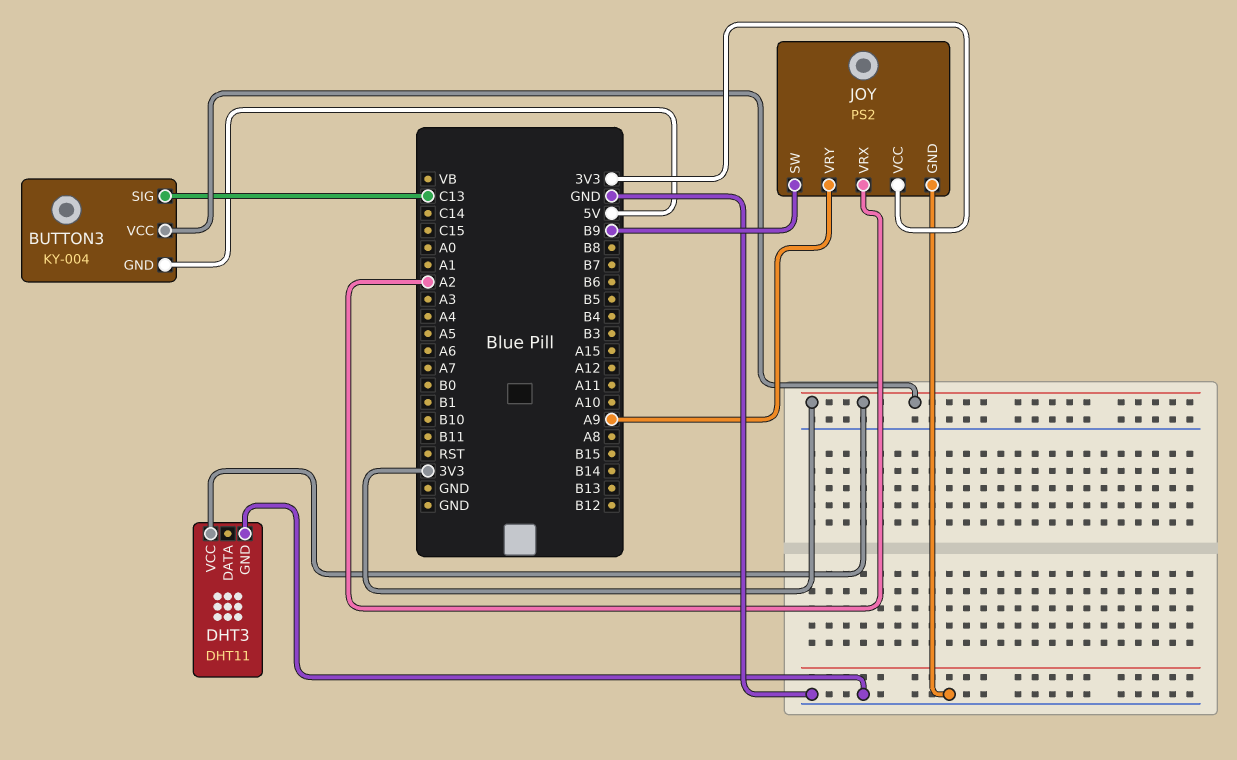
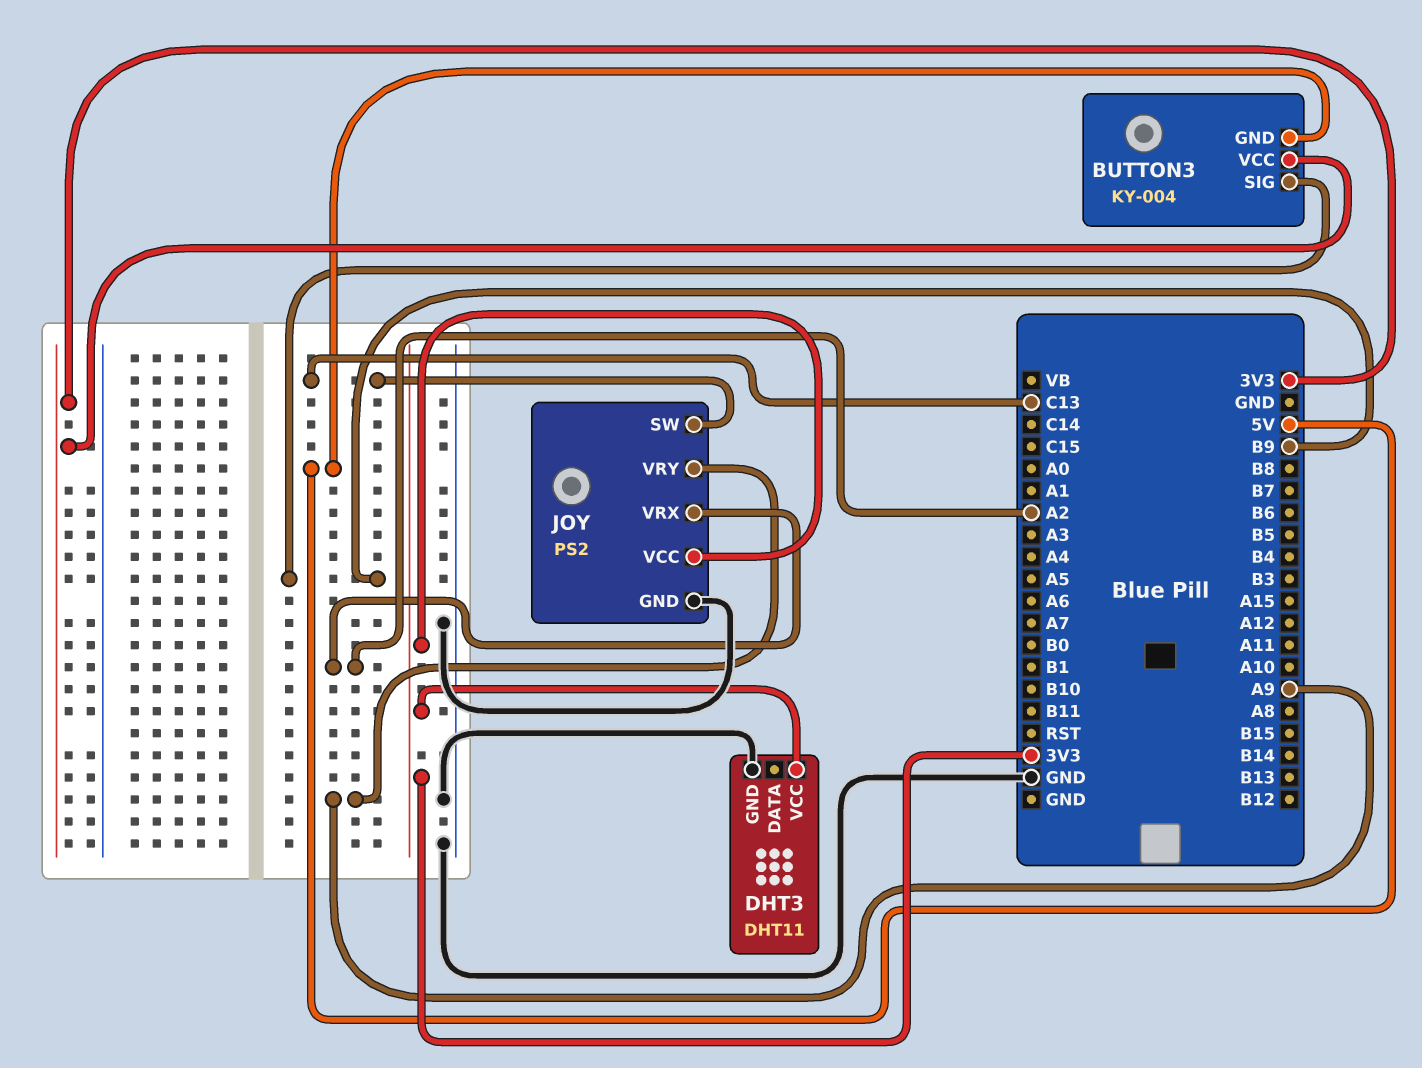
BUTTON3 pin SIG: C13 -> B9
JOY pin SW: B9 -> C13

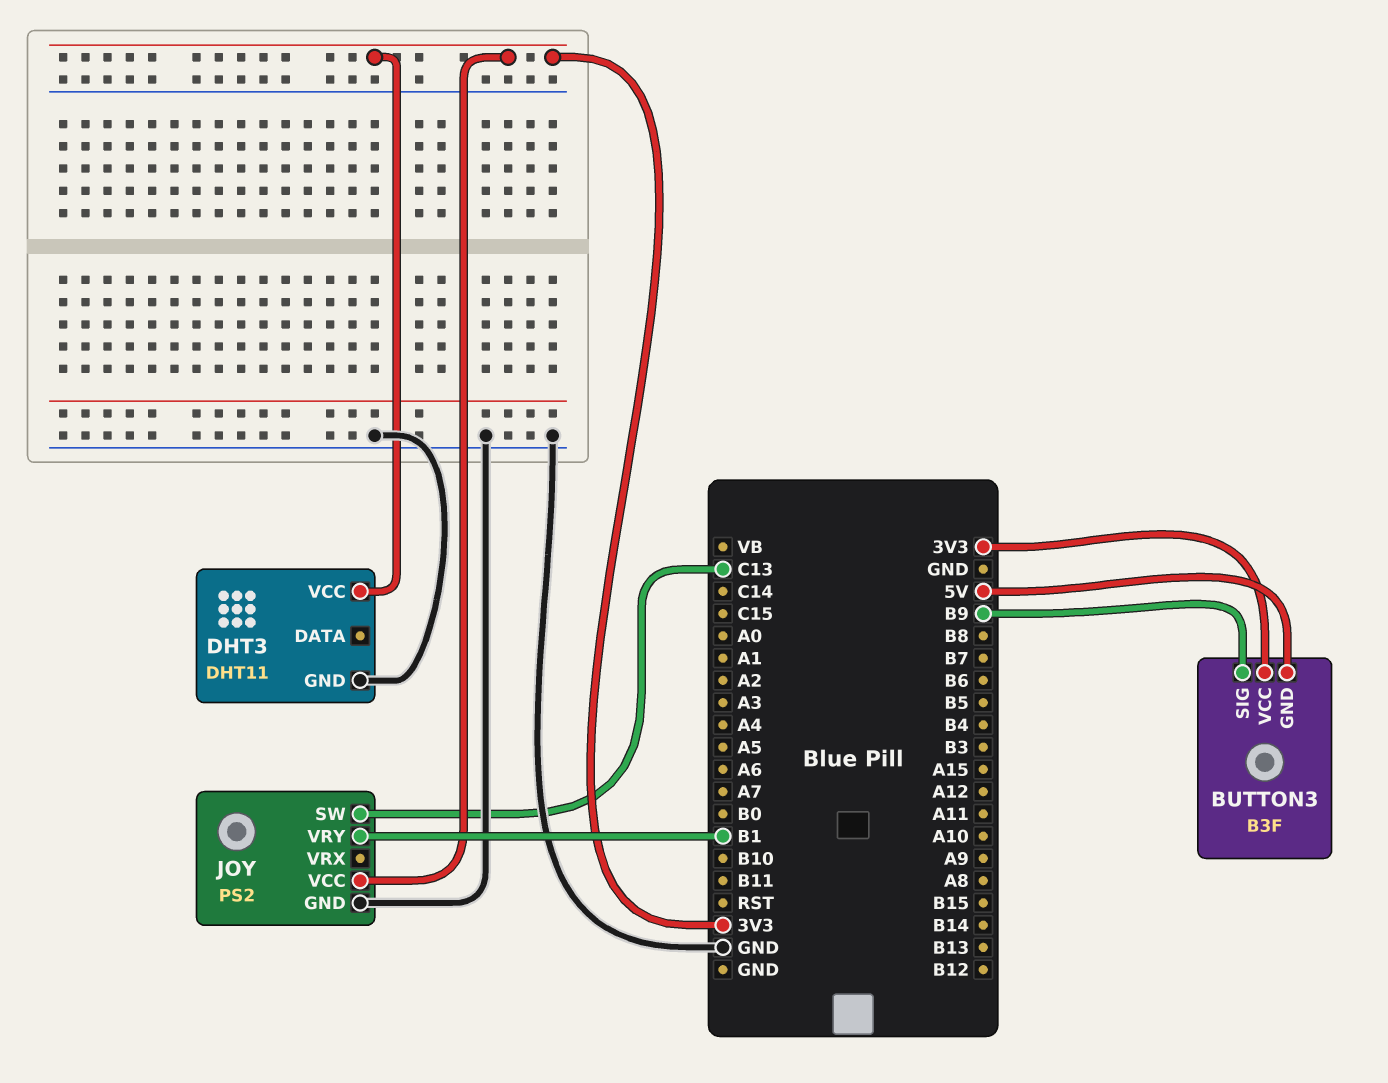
BUTTON3: KY-004 -> B3F
JOY pin VRX: A2 -> none
JOY pin VRY: A9 -> B1

